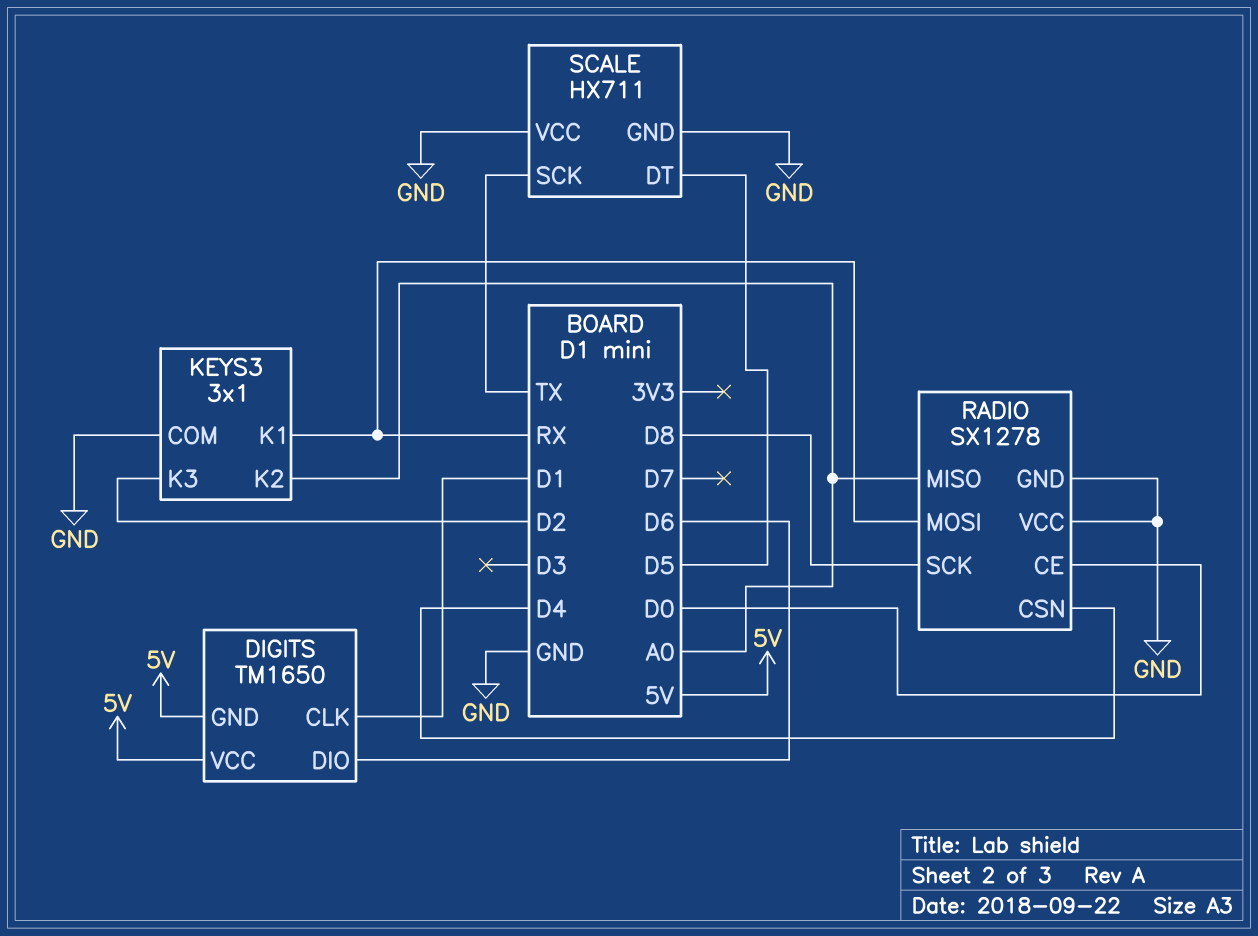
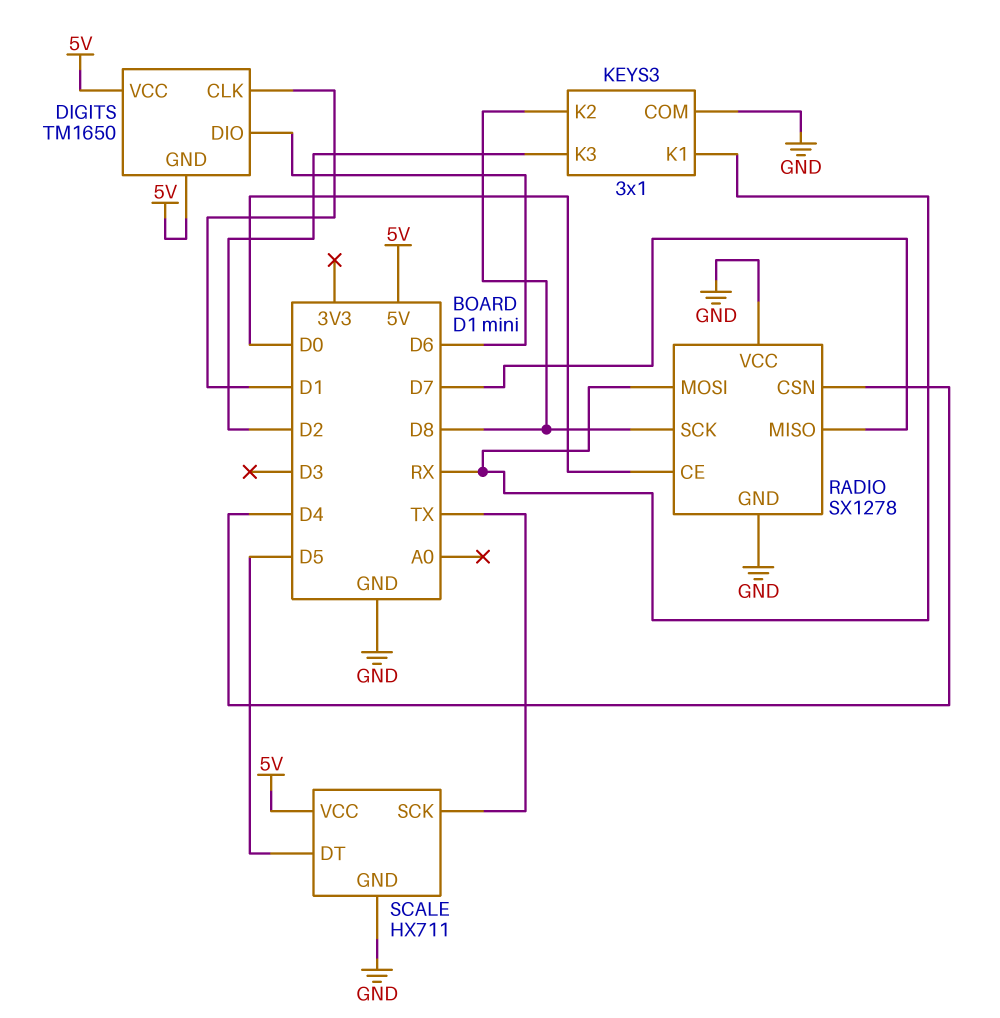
KEYS3 pin K2: A0 -> D8
RADIO pin MISO: A0 -> D7
SCALE pin VCC: GND -> 5V

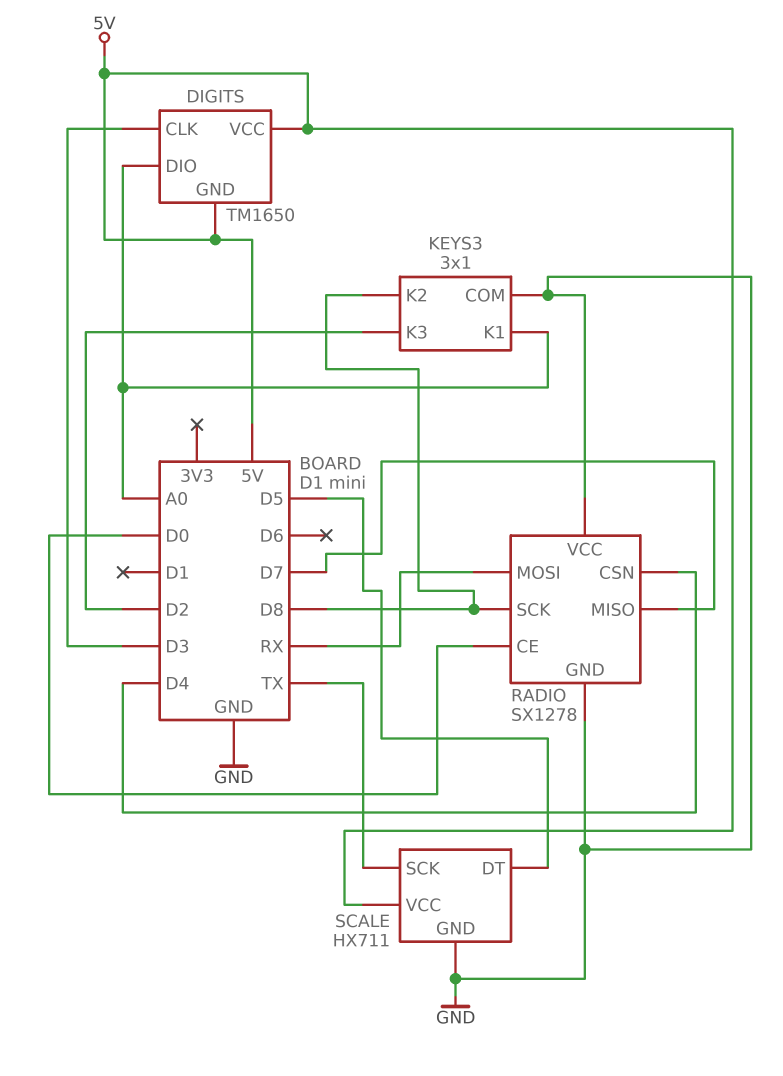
DIGITS pin CLK: D1 -> D3
DIGITS pin DIO: D6 -> A0
KEYS3 pin K1: RX -> A0

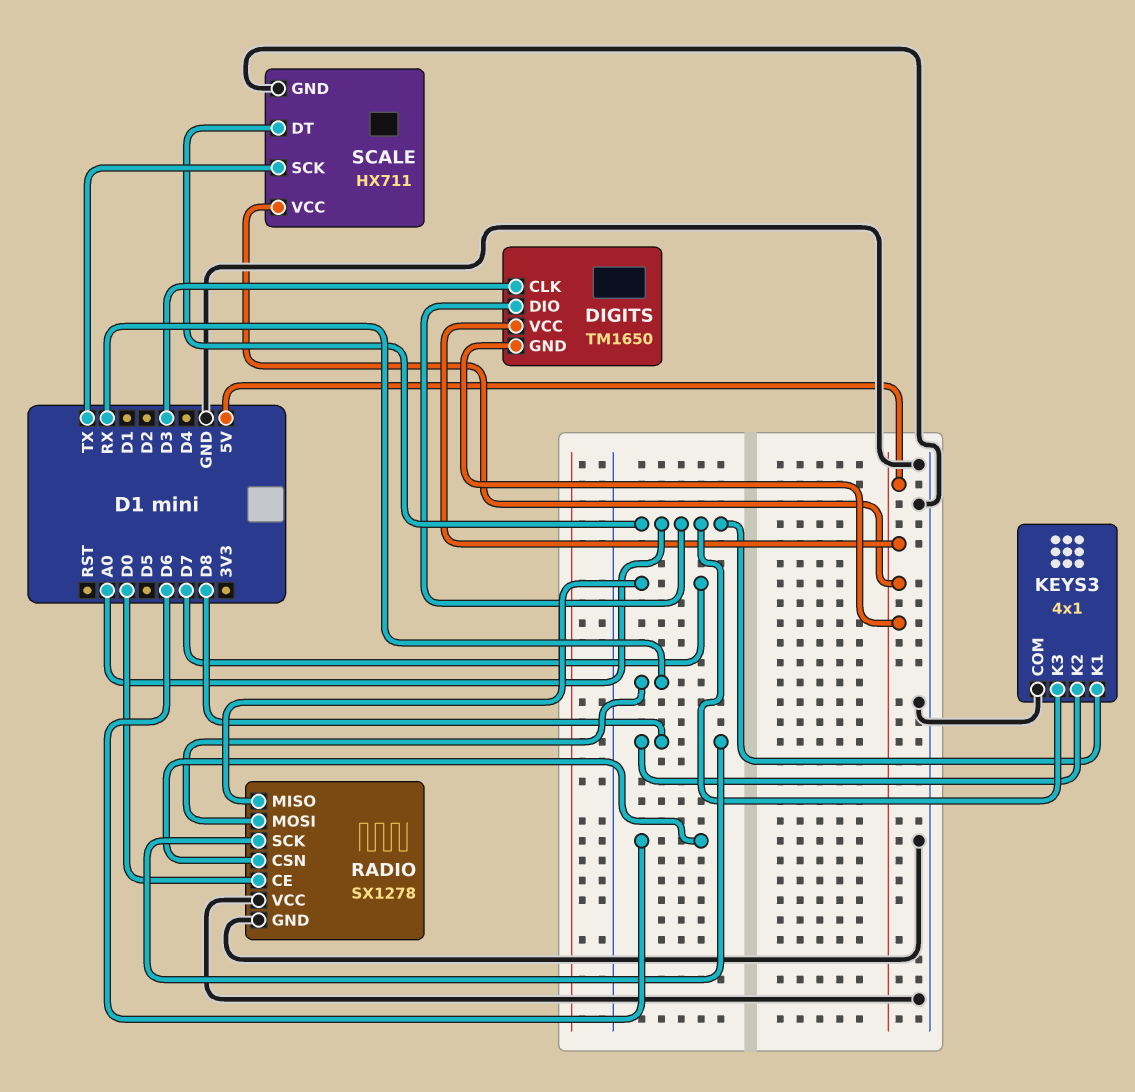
KEYS3: 3x1 -> 4x1
KEYS3 pin K3: D2 -> A0
RADIO pin CSN: D4 -> D6
SCALE pin DT: D5 -> A0

